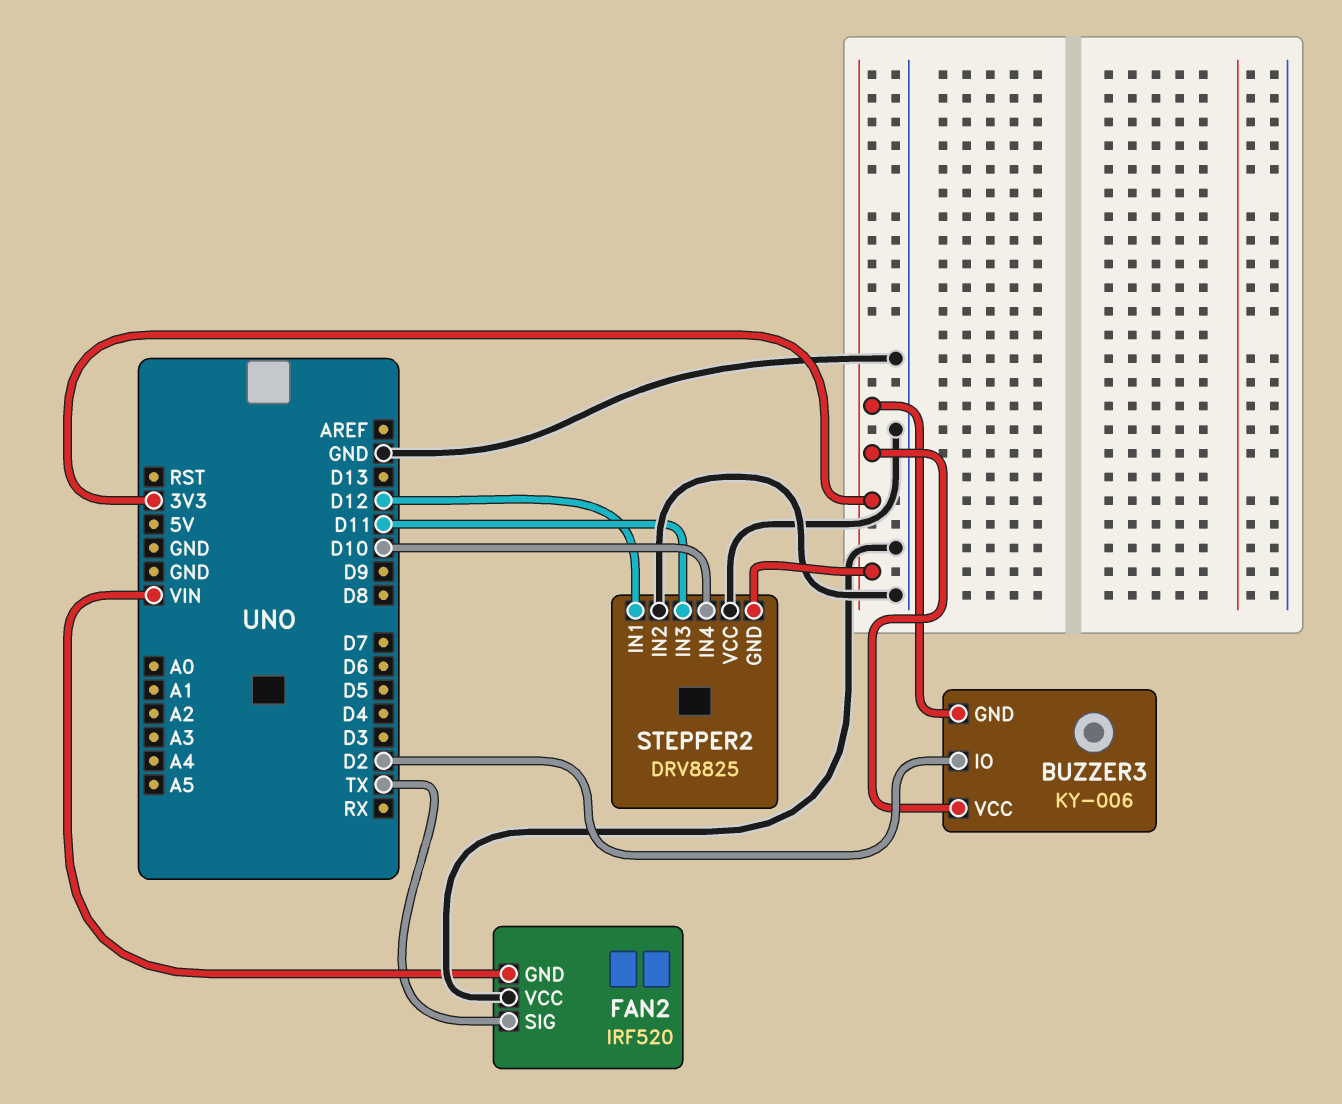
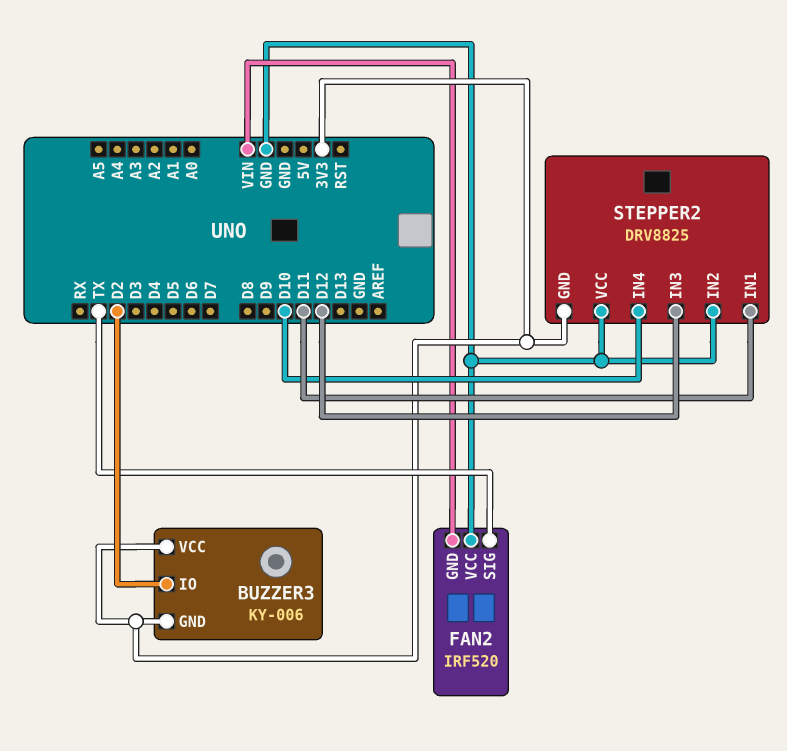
STEPPER2 pin IN1: D12 -> D11
STEPPER2 pin IN3: D11 -> D12

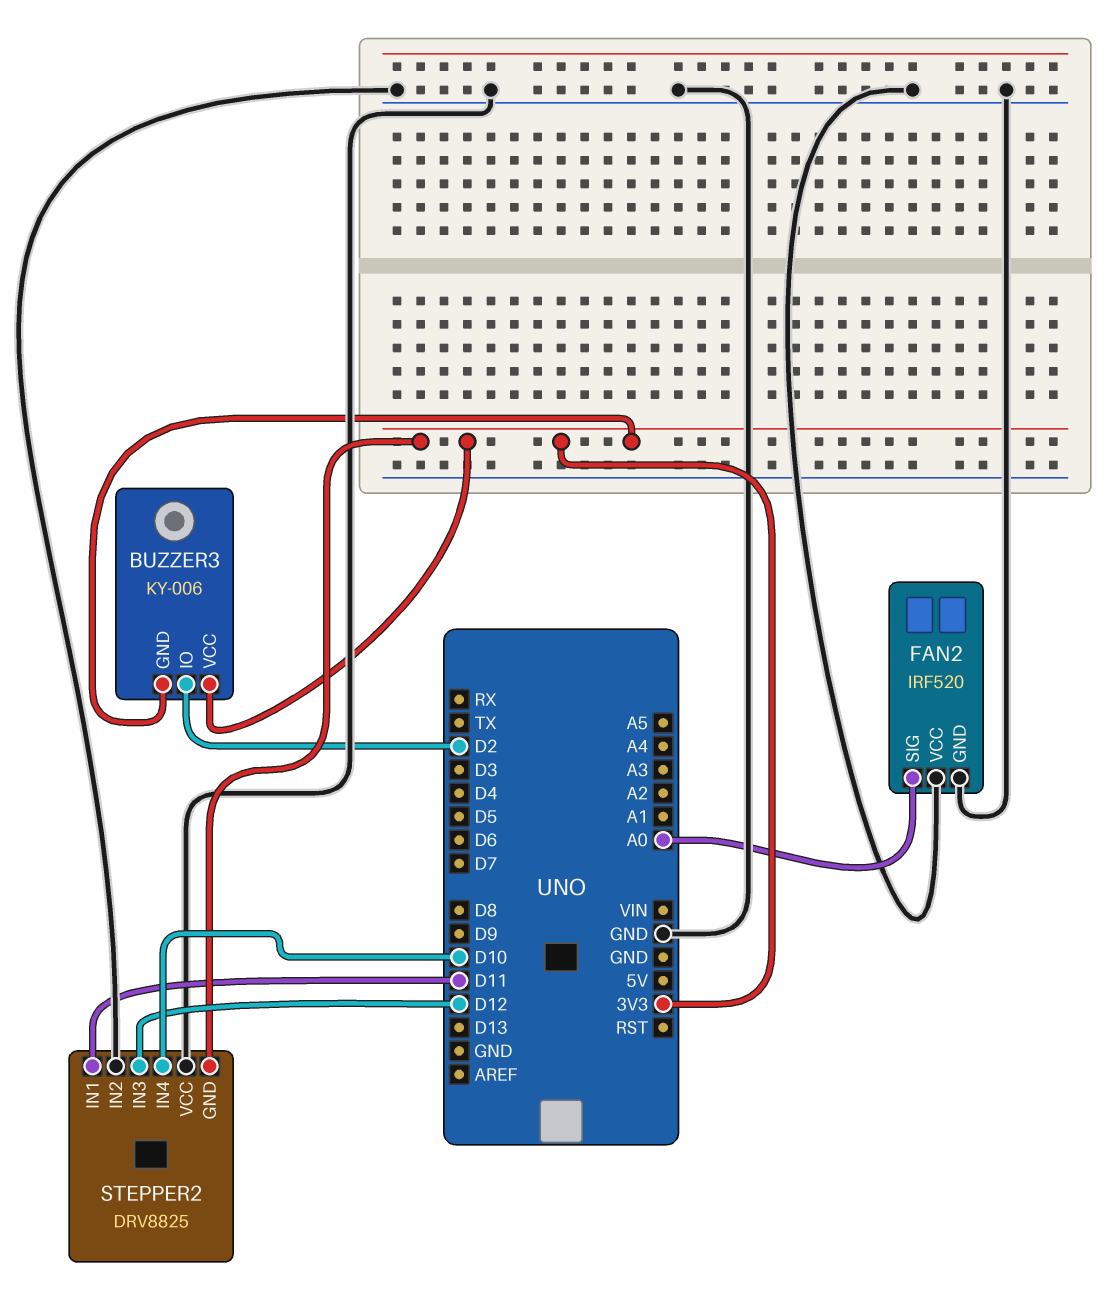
FAN2 pin GND: VIN -> GND
FAN2 pin SIG: TX -> A0

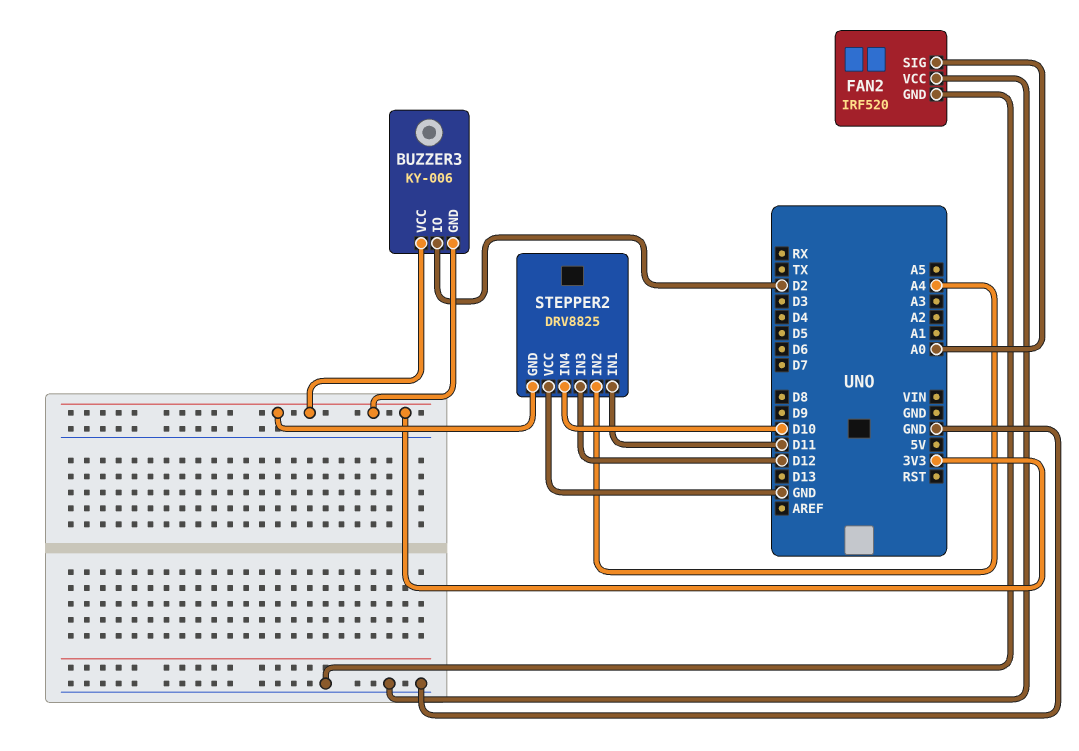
STEPPER2 pin IN2: GND -> A4

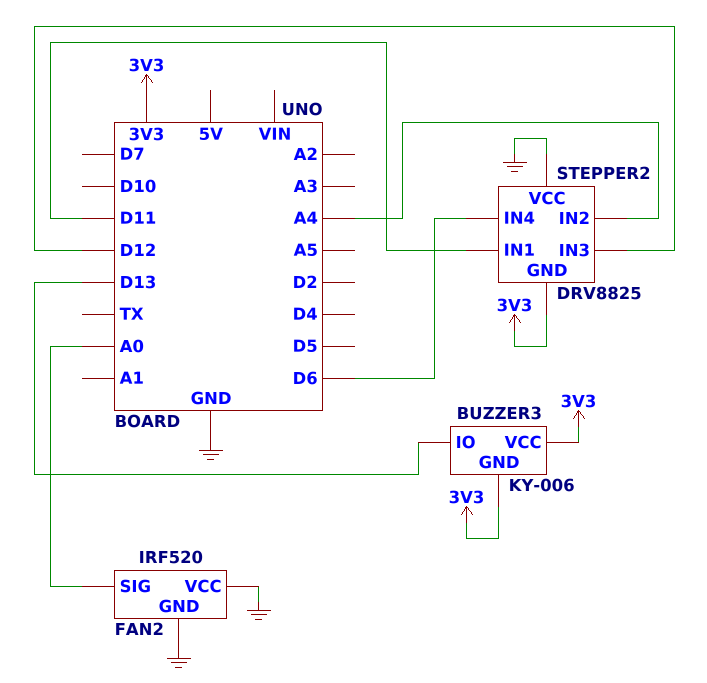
BUZZER3 pin IO: D2 -> D13
STEPPER2 pin IN4: D10 -> D6

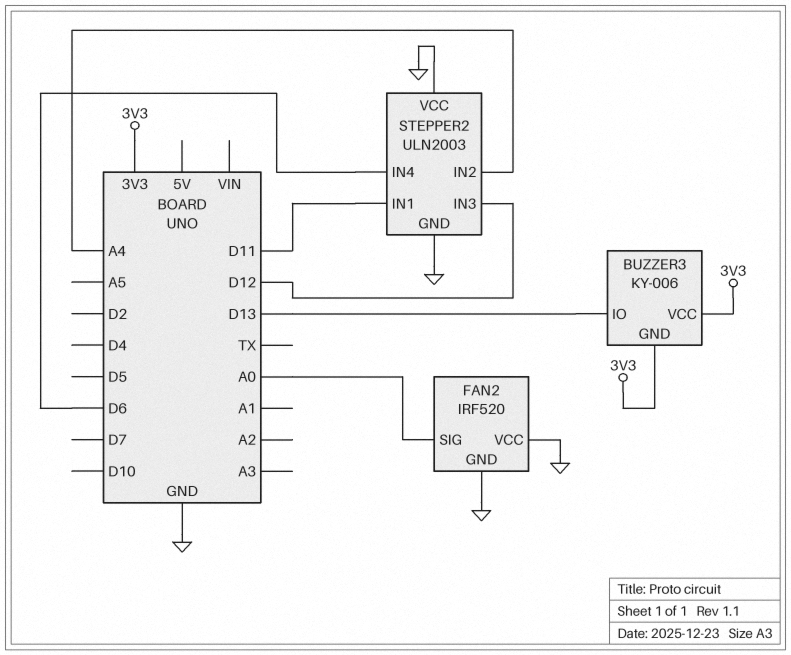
STEPPER2: DRV8825 -> ULN2003
STEPPER2 pin GND: 3V3 -> GND

